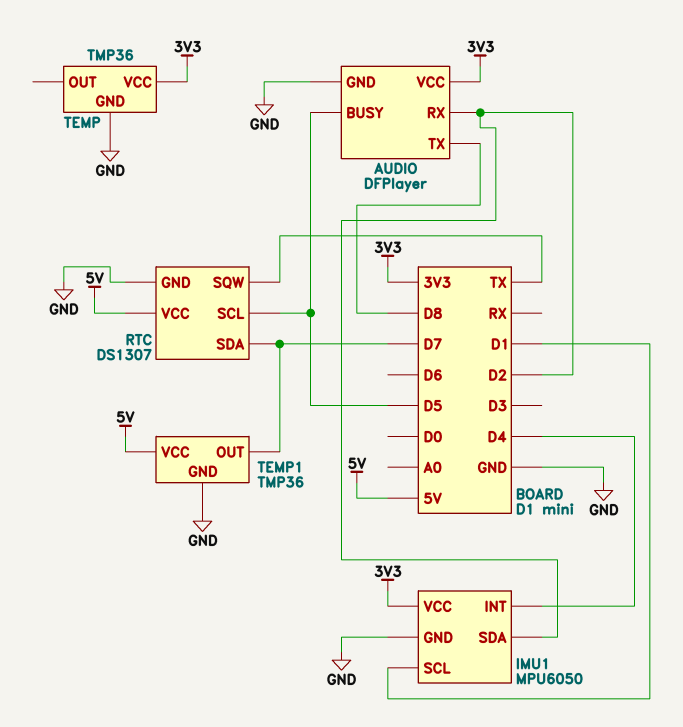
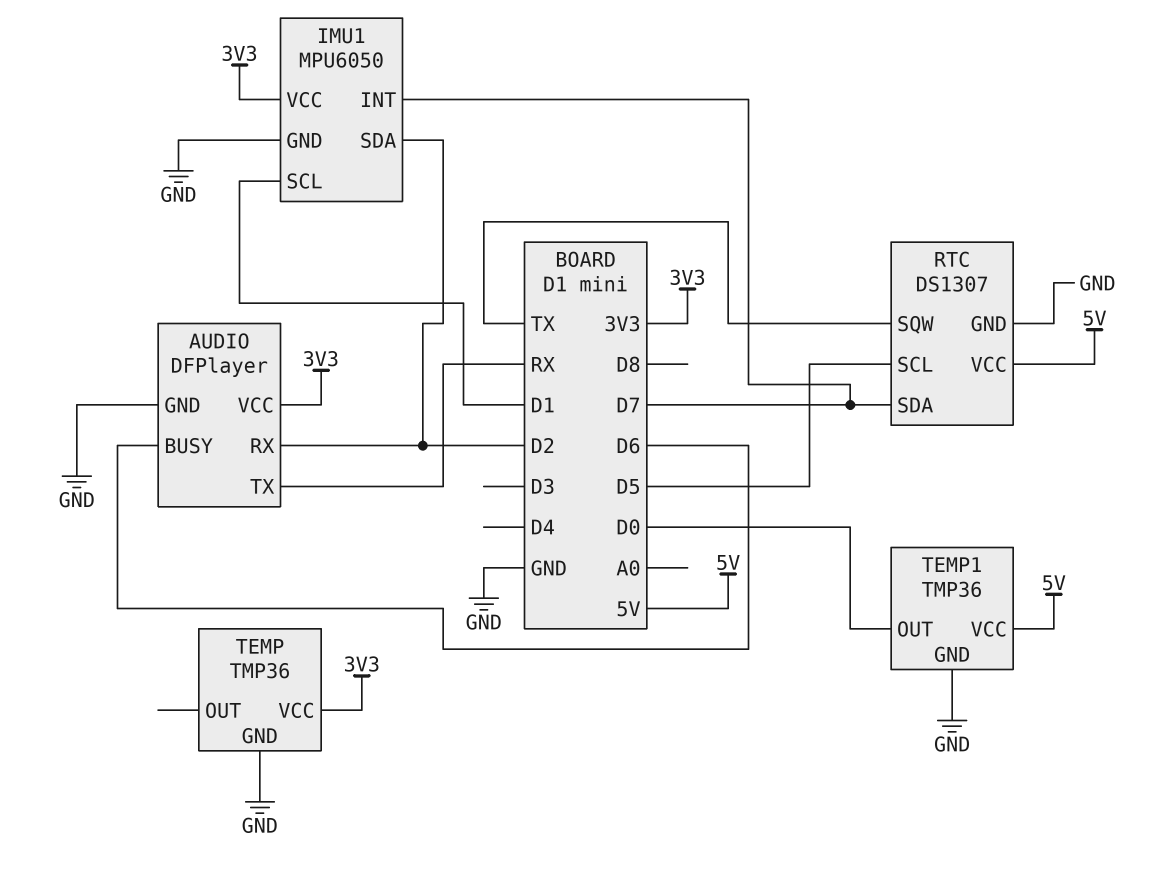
AUDIO pin BUSY: D5 -> D6
AUDIO pin TX: D8 -> RX
IMU1 pin INT: D4 -> D7
TEMP1 pin OUT: D7 -> D0

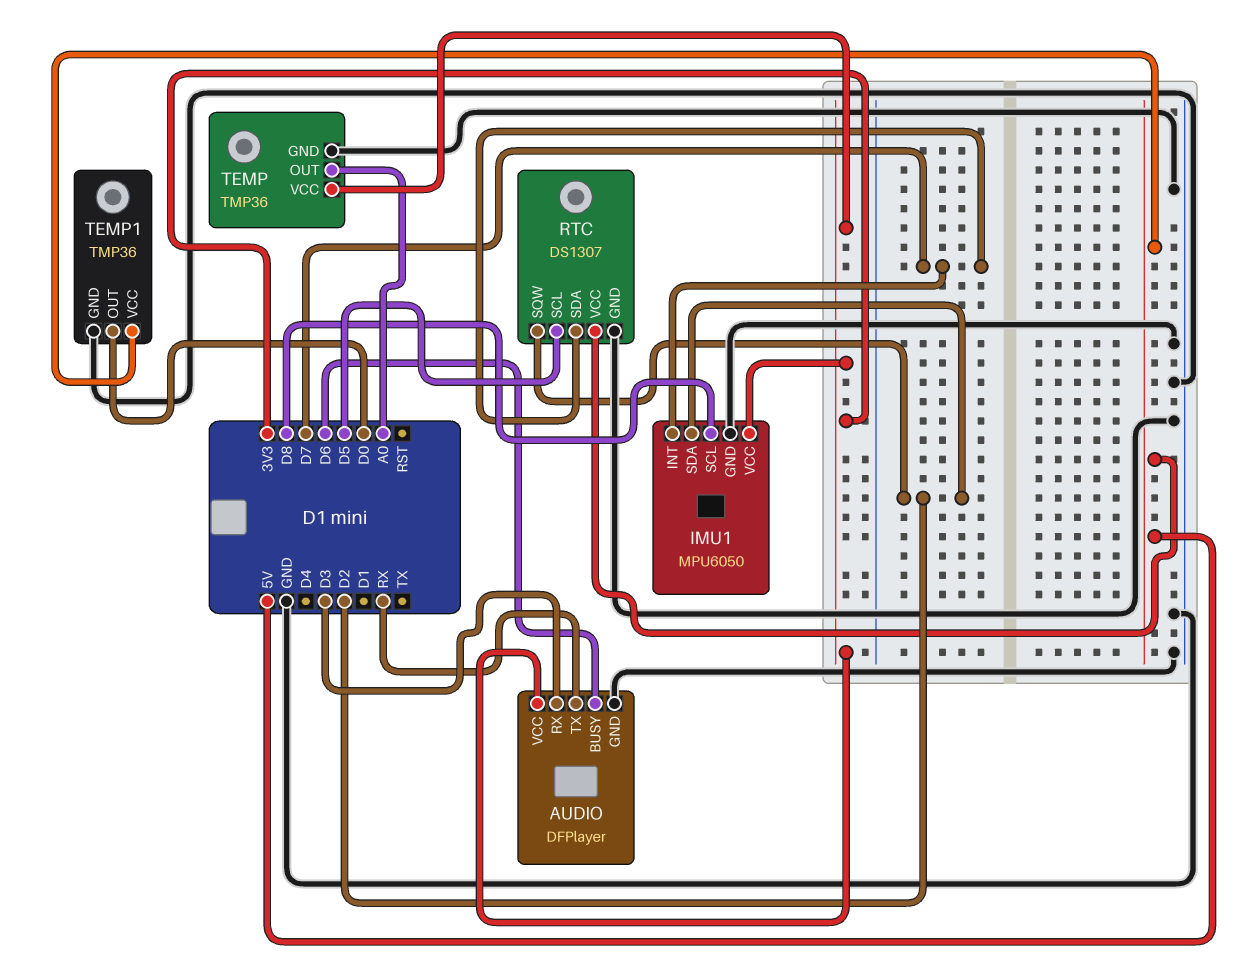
AUDIO pin RX: D2 -> D3
IMU1 pin SCL: D1 -> D8
RTC pin SQW: TX -> D2
TEMP pin OUT: none -> A0

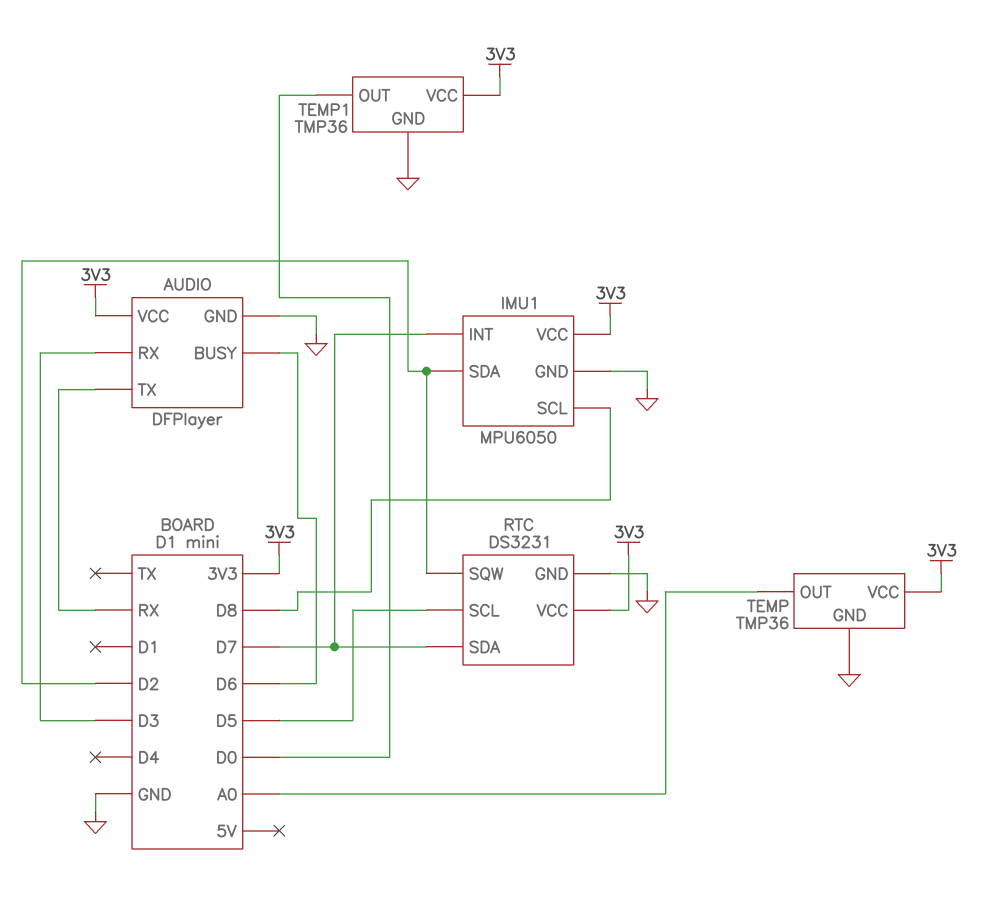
RTC: DS1307 -> DS3231
RTC pin VCC: 5V -> 3V3
TEMP1 pin VCC: 5V -> 3V3

